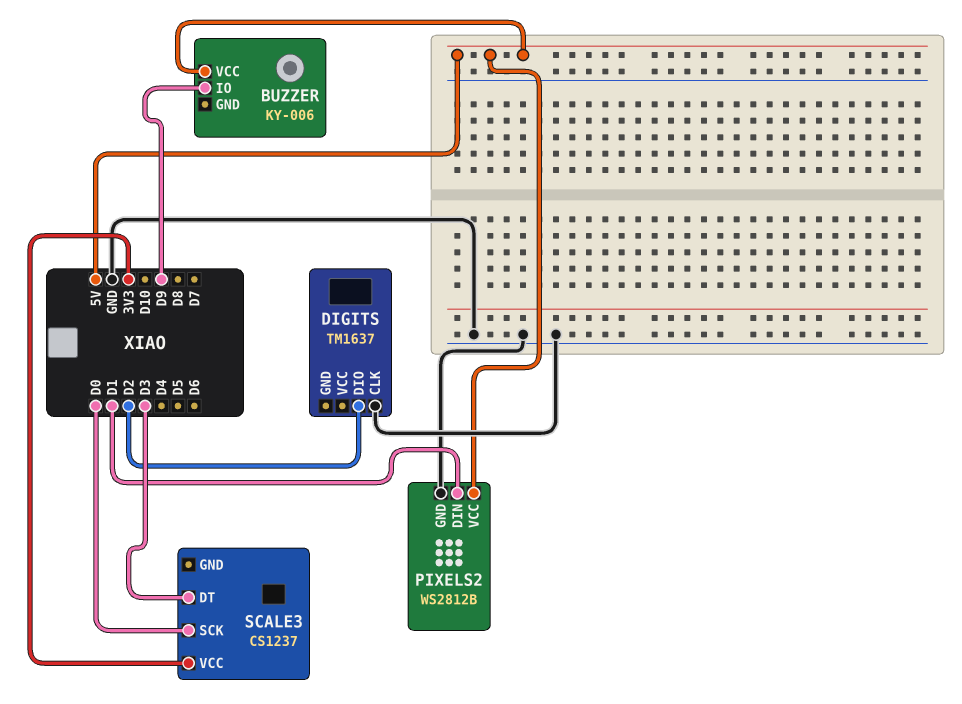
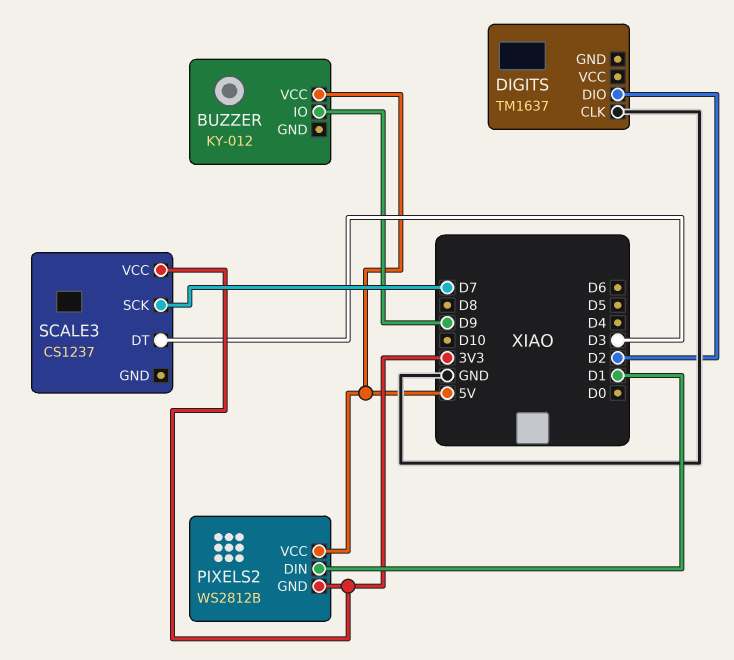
BUZZER: KY-006 -> KY-012
PIXELS2 pin GND: GND -> 3V3
SCALE3 pin SCK: D0 -> D7

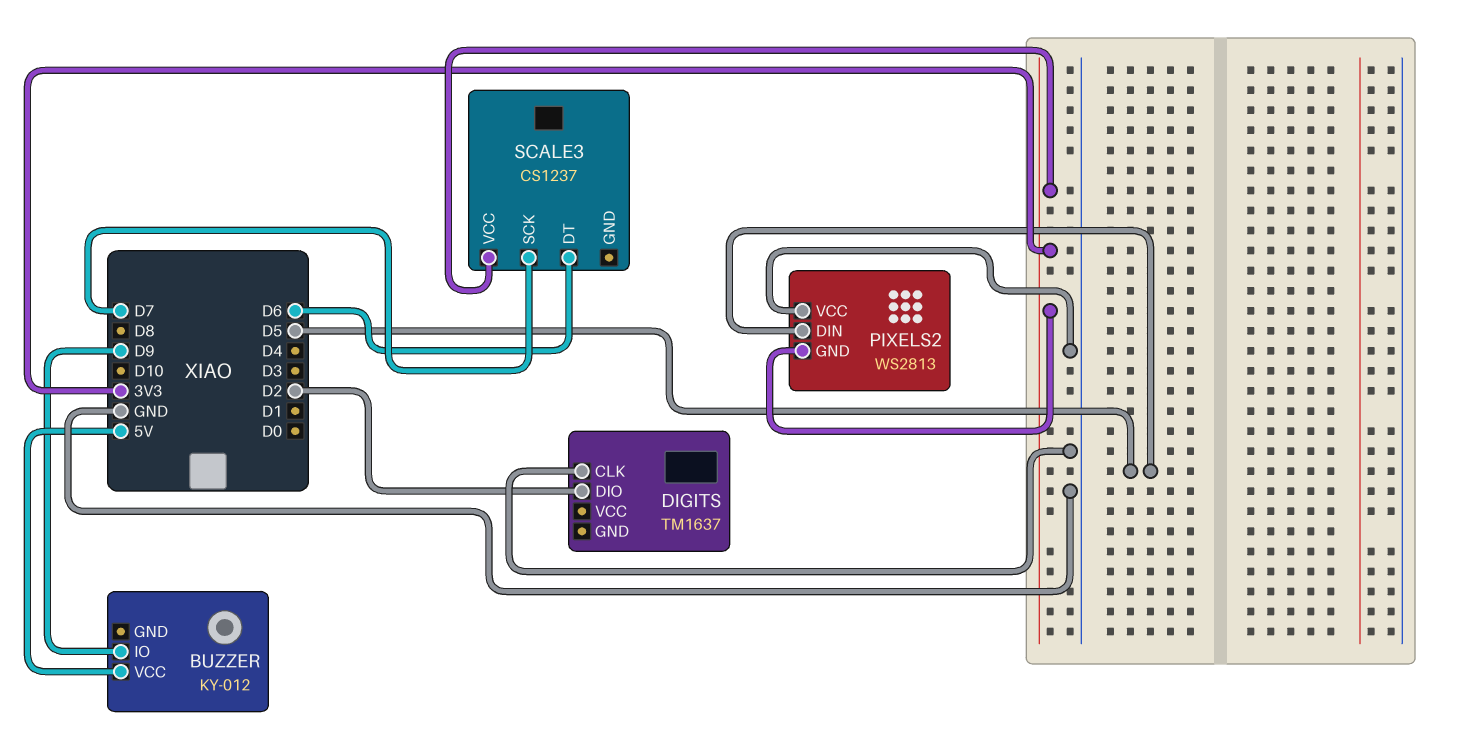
PIXELS2: WS2812B -> WS2813
PIXELS2 pin DIN: D1 -> D5
PIXELS2 pin VCC: 5V -> GND
SCALE3 pin DT: D3 -> D6

